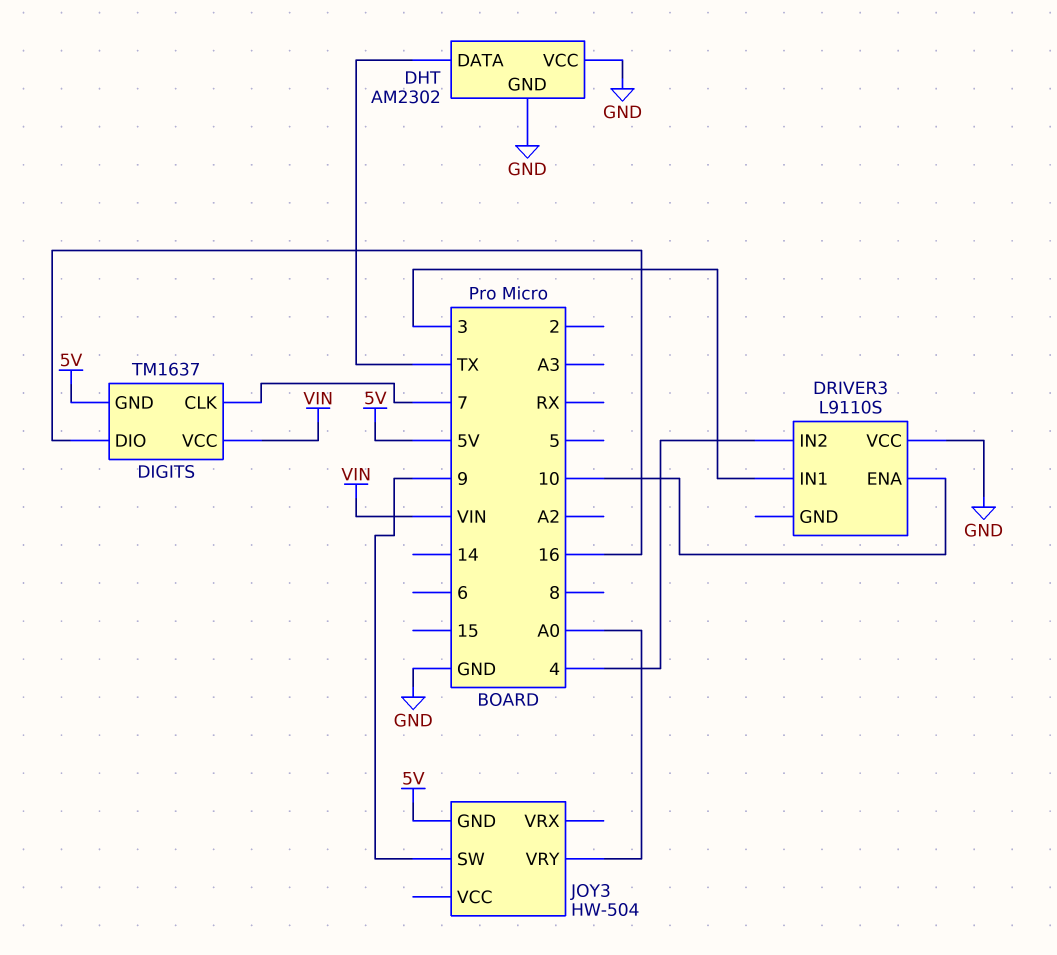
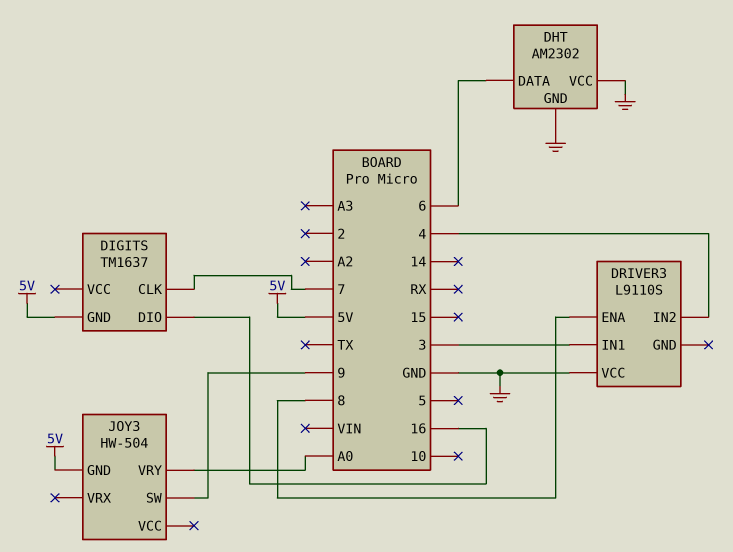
DHT pin DATA: TX -> 6
DIGITS pin VCC: VIN -> none
DRIVER3 pin ENA: 10 -> 8

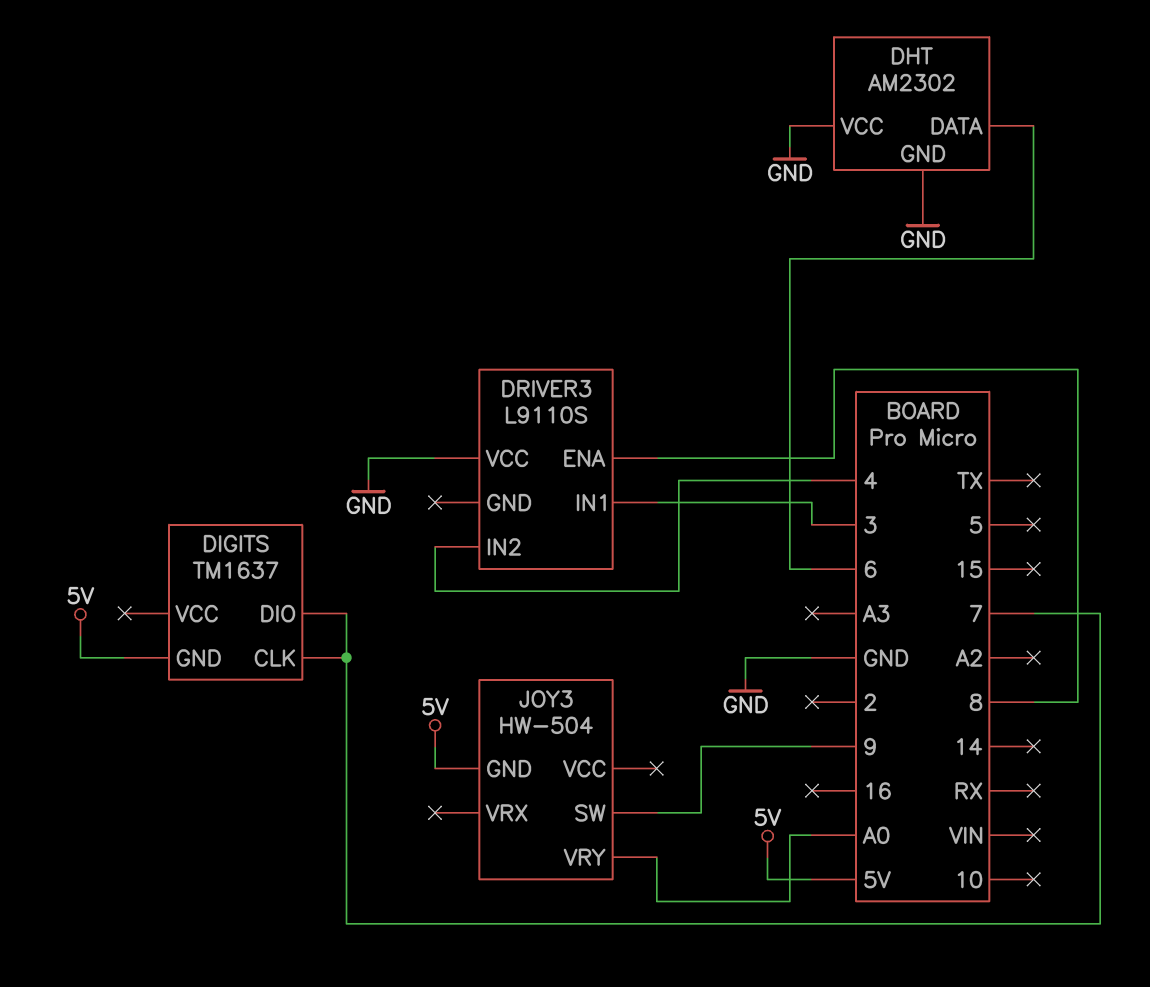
DIGITS pin DIO: 16 -> 7

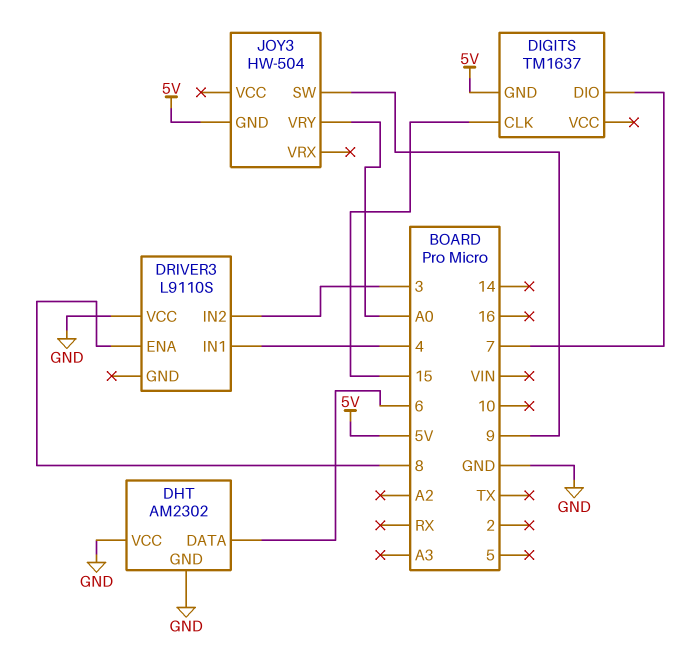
DIGITS pin CLK: 7 -> 15
DRIVER3 pin IN1: 3 -> 4
DRIVER3 pin IN2: 4 -> 3

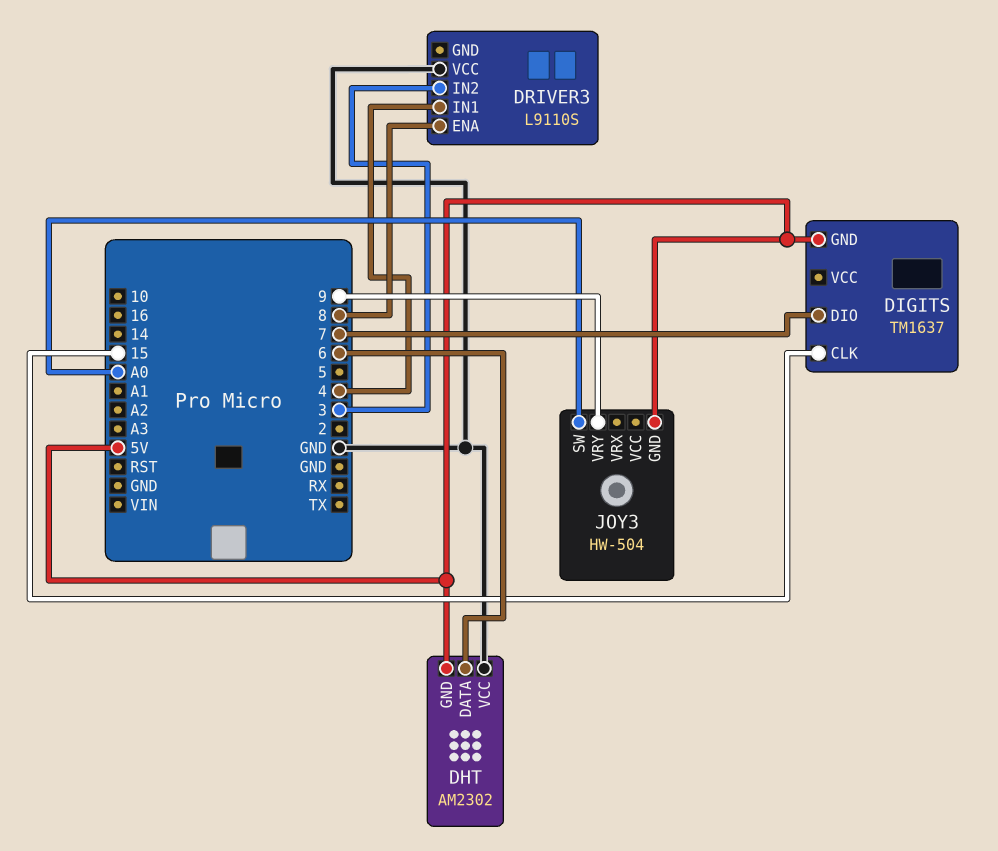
DHT pin GND: GND -> 5V
JOY3 pin SW: 9 -> A0
JOY3 pin VRY: A0 -> 9

